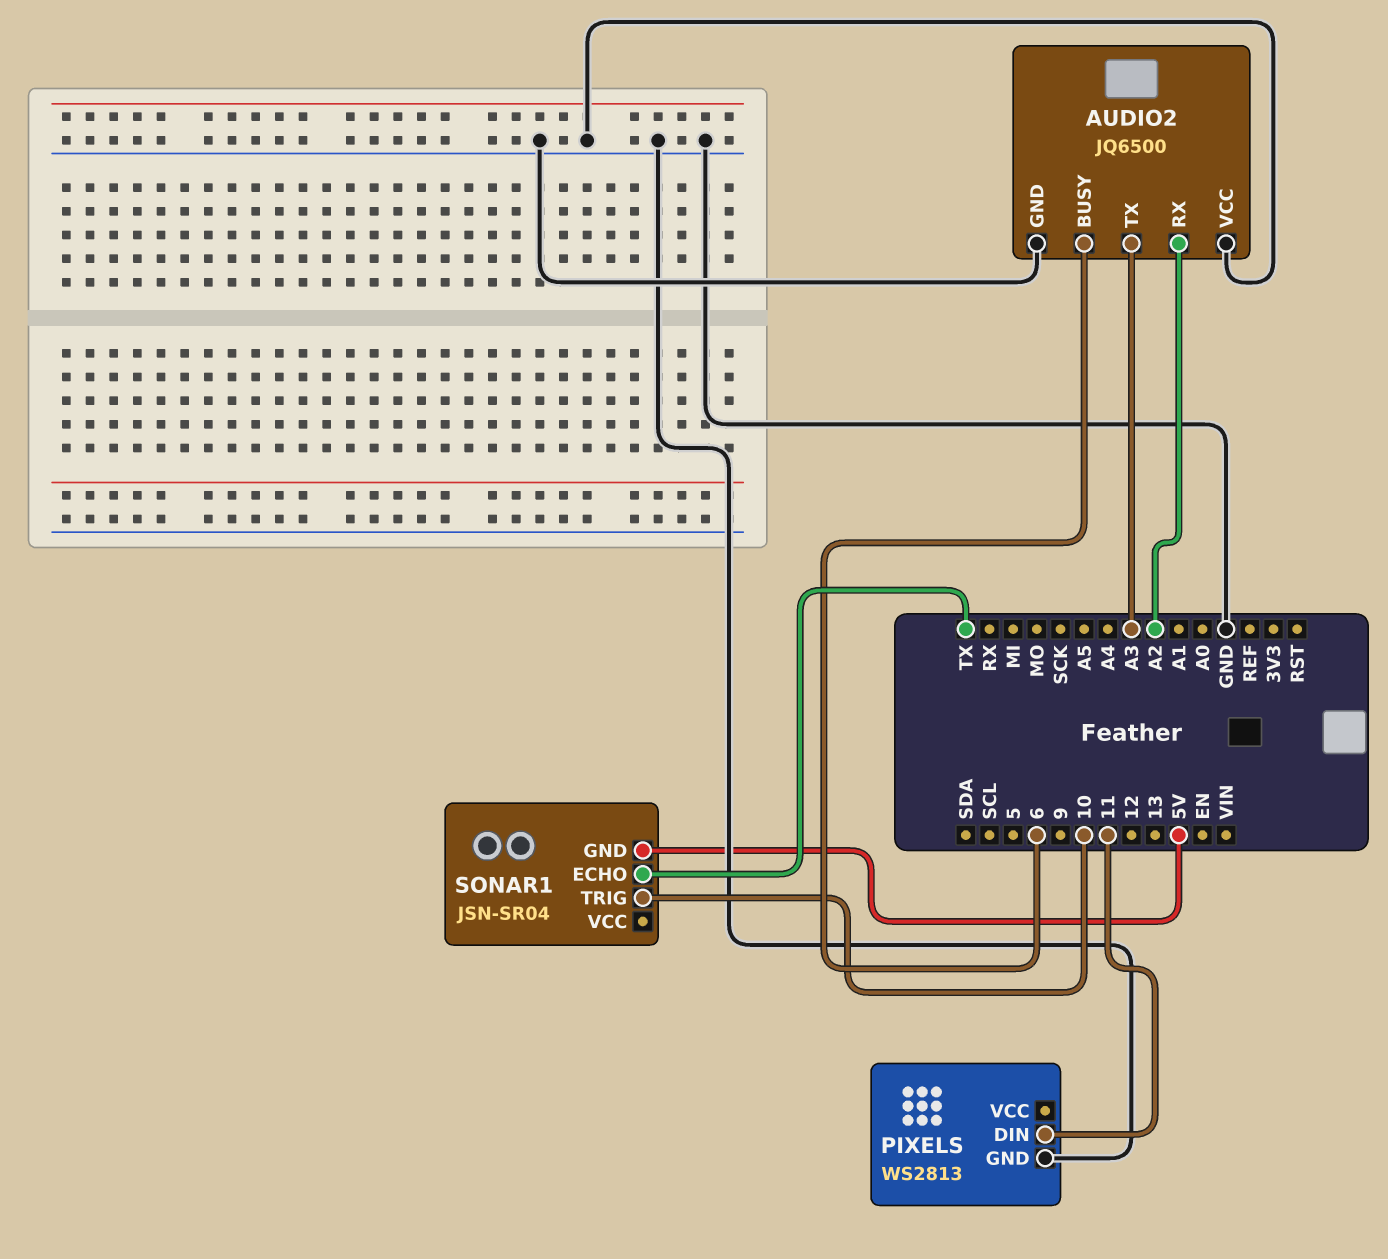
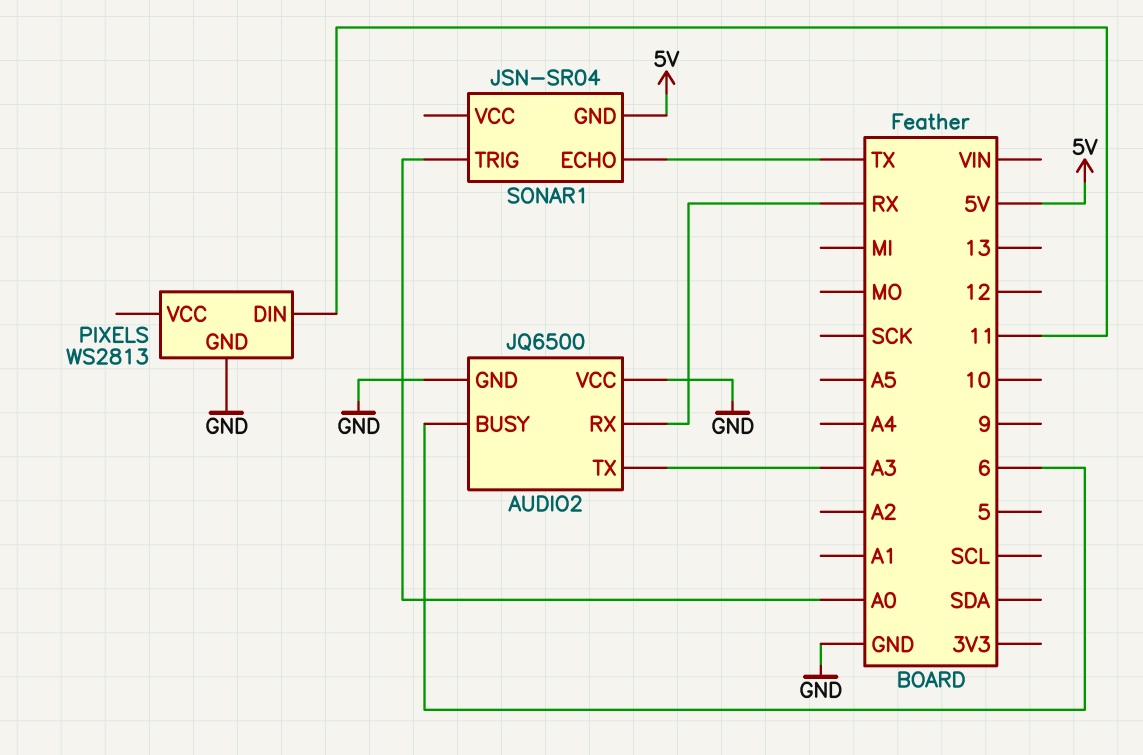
AUDIO2 pin RX: A2 -> RX
SONAR1 pin TRIG: 10 -> A0

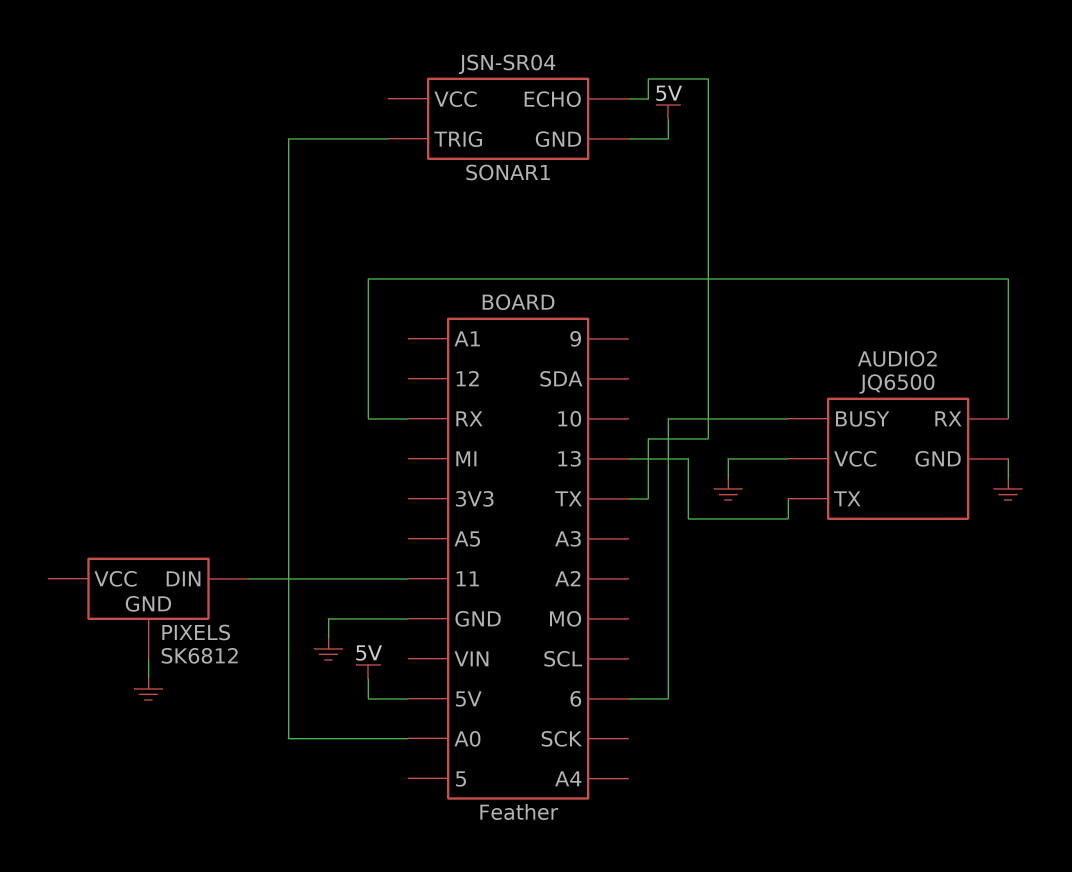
AUDIO2 pin TX: A3 -> 13
PIXELS: WS2813 -> SK6812

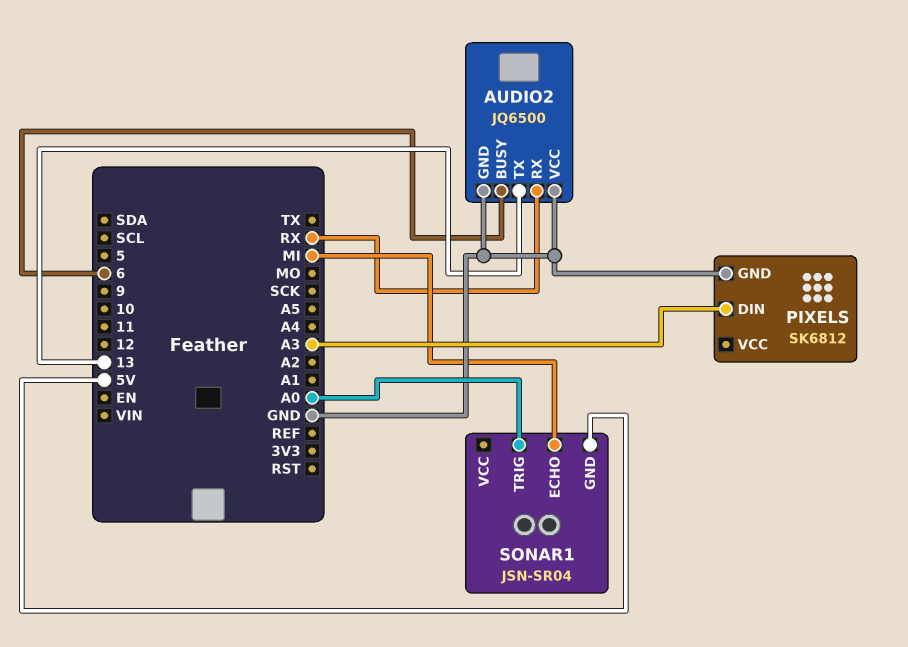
PIXELS pin DIN: 11 -> A3
SONAR1 pin ECHO: TX -> MI

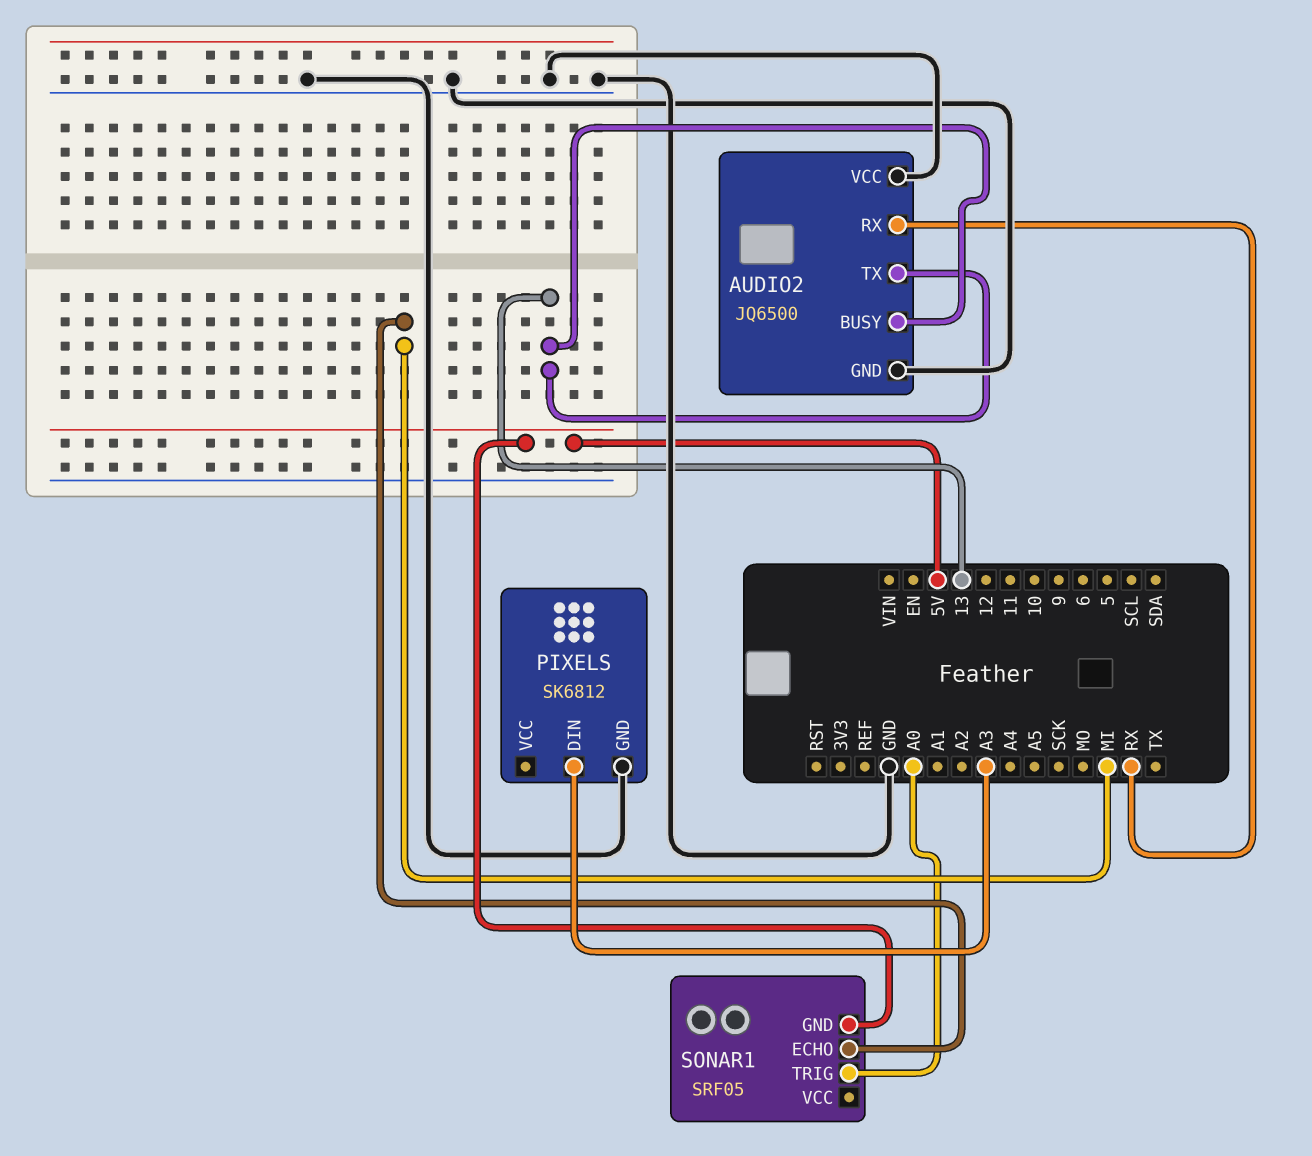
AUDIO2 pin BUSY: 6 -> 13
SONAR1: JSN-SR04 -> SRF05

